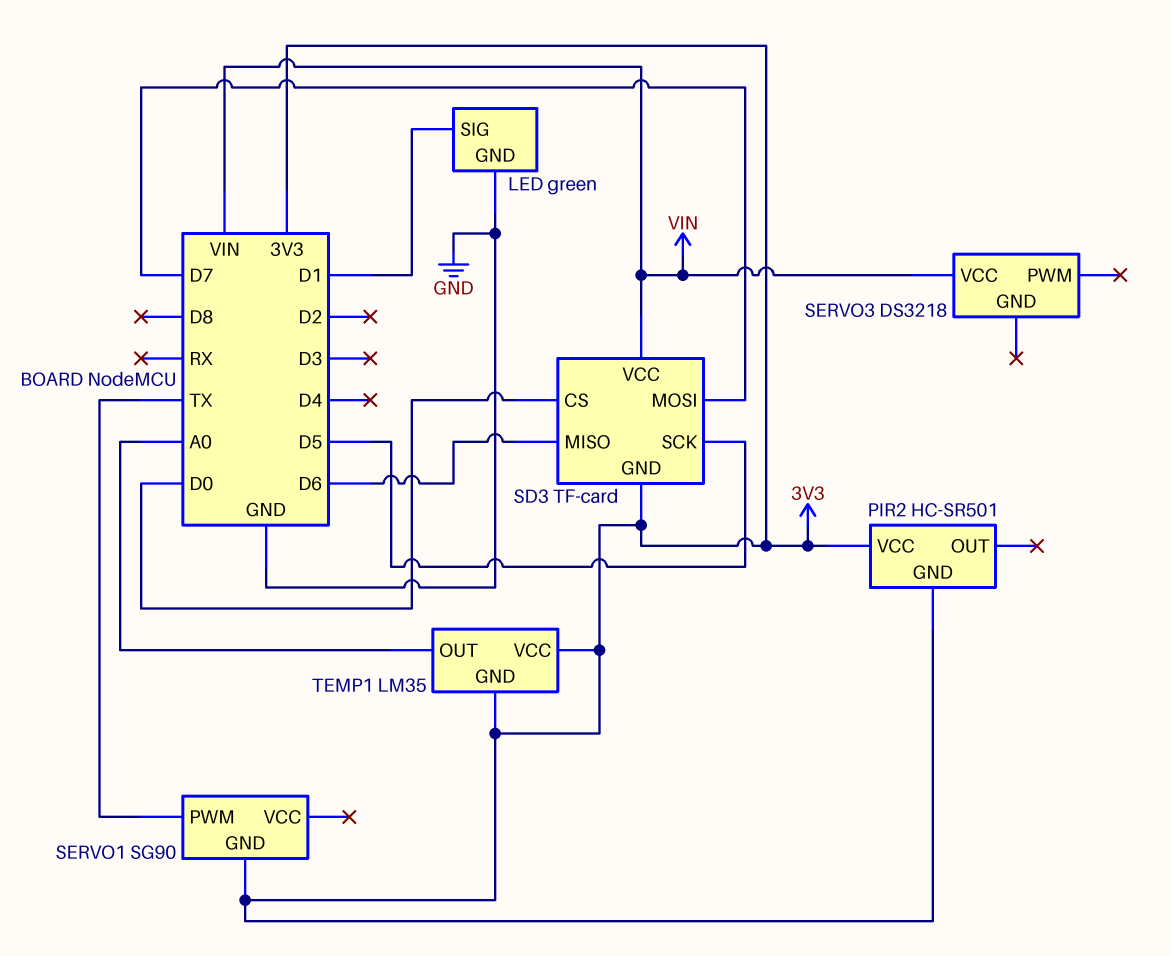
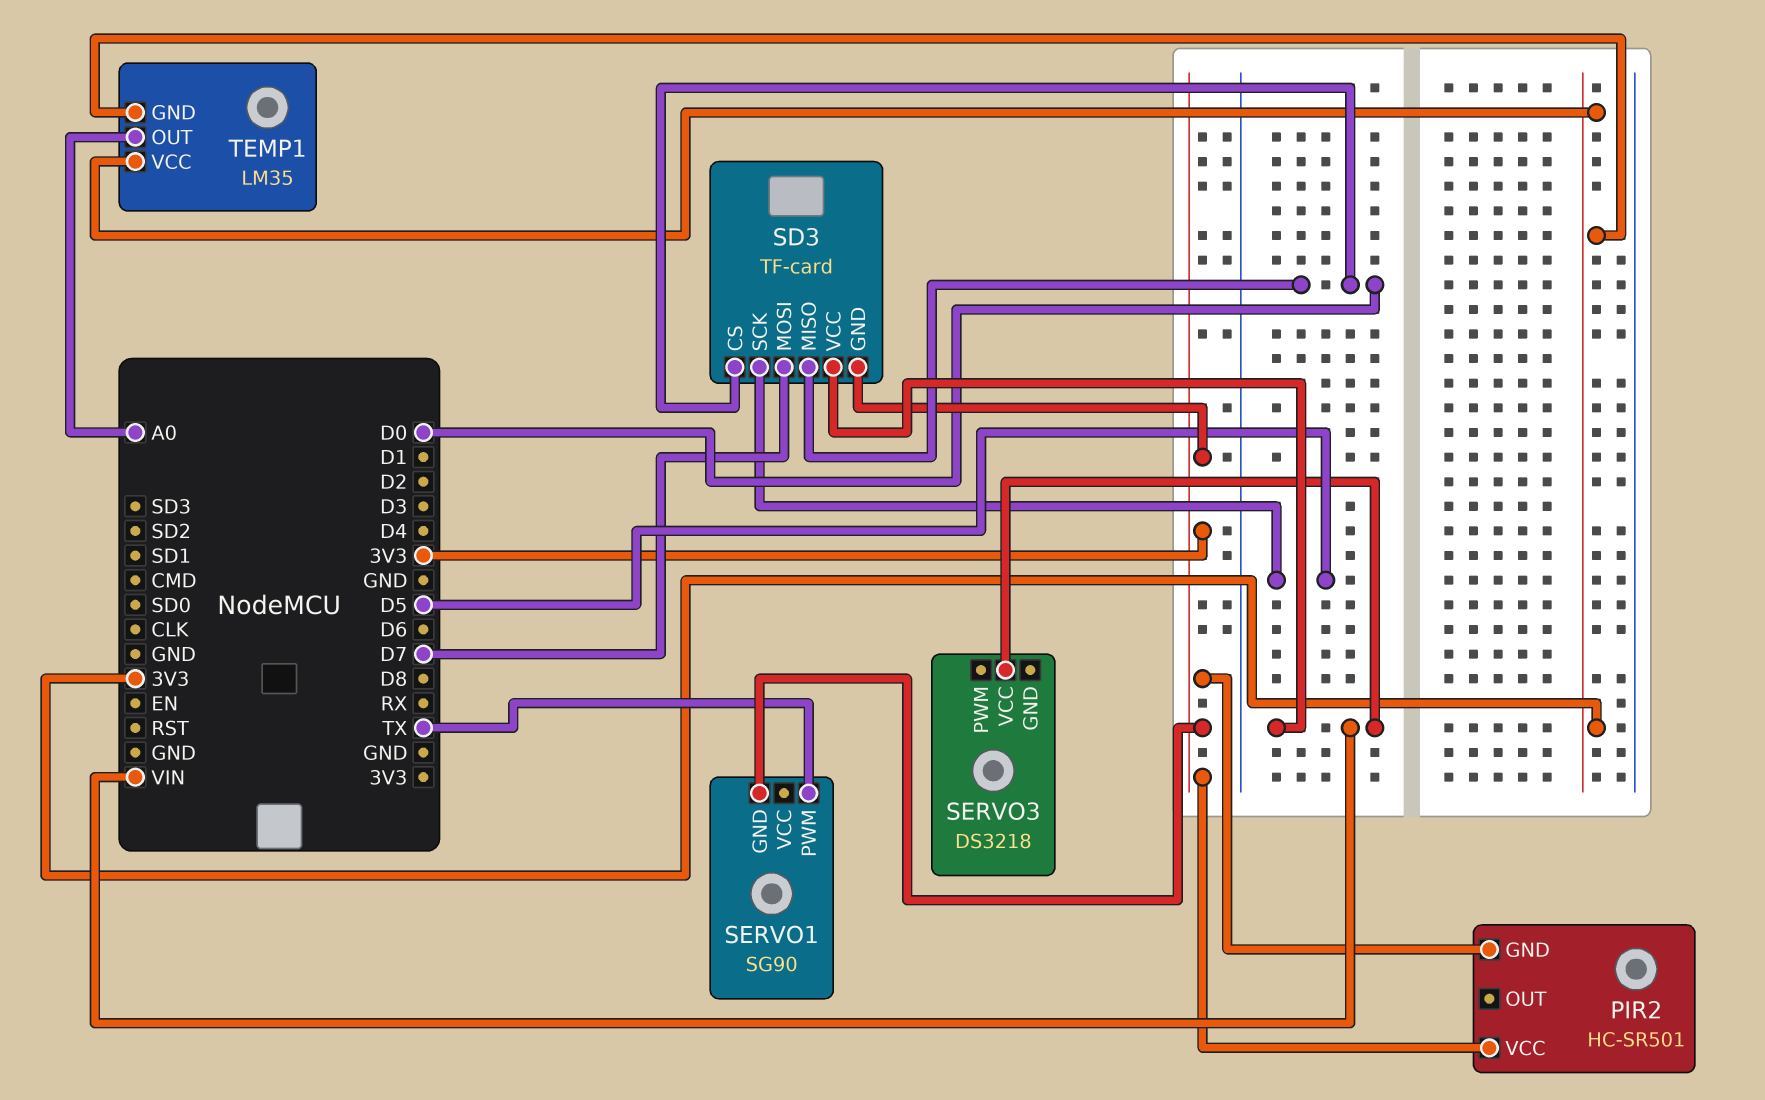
LED: green -> none
LED pin GND: GND -> none
LED pin SIG: D1 -> none
SD3 pin MISO: D6 -> D0

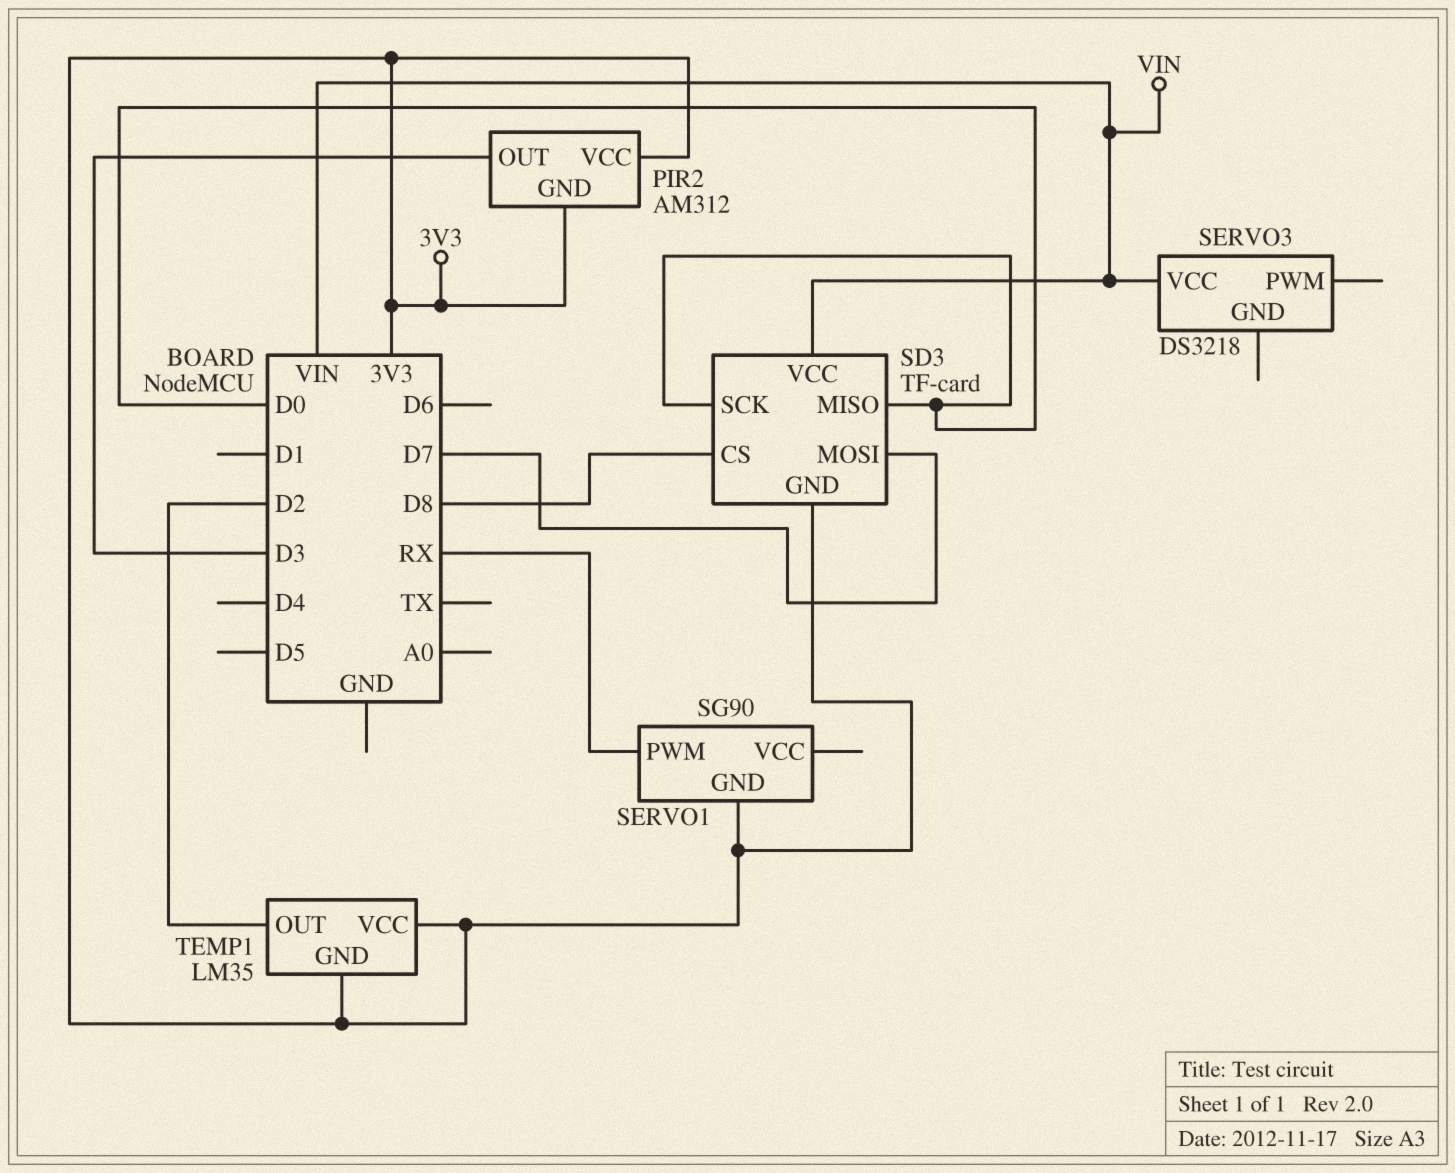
PIR2: HC-SR501 -> AM312
PIR2 pin OUT: none -> D3
SD3 pin CS: D0 -> D8
SD3 pin SCK: D5 -> D0
SERVO1 pin PWM: TX -> RX
TEMP1 pin OUT: A0 -> D2

